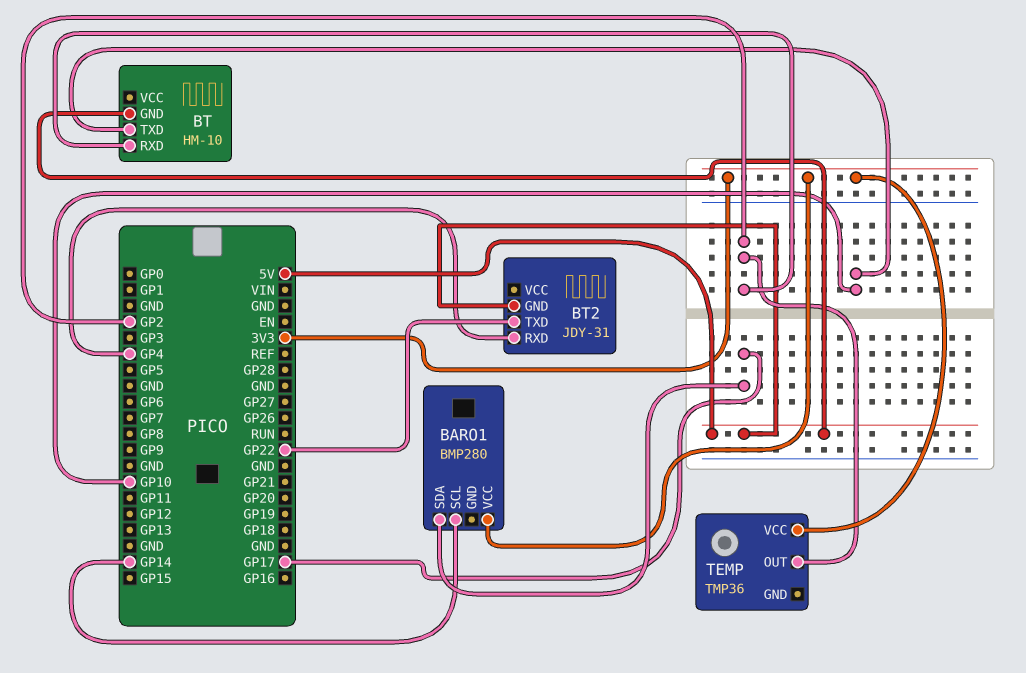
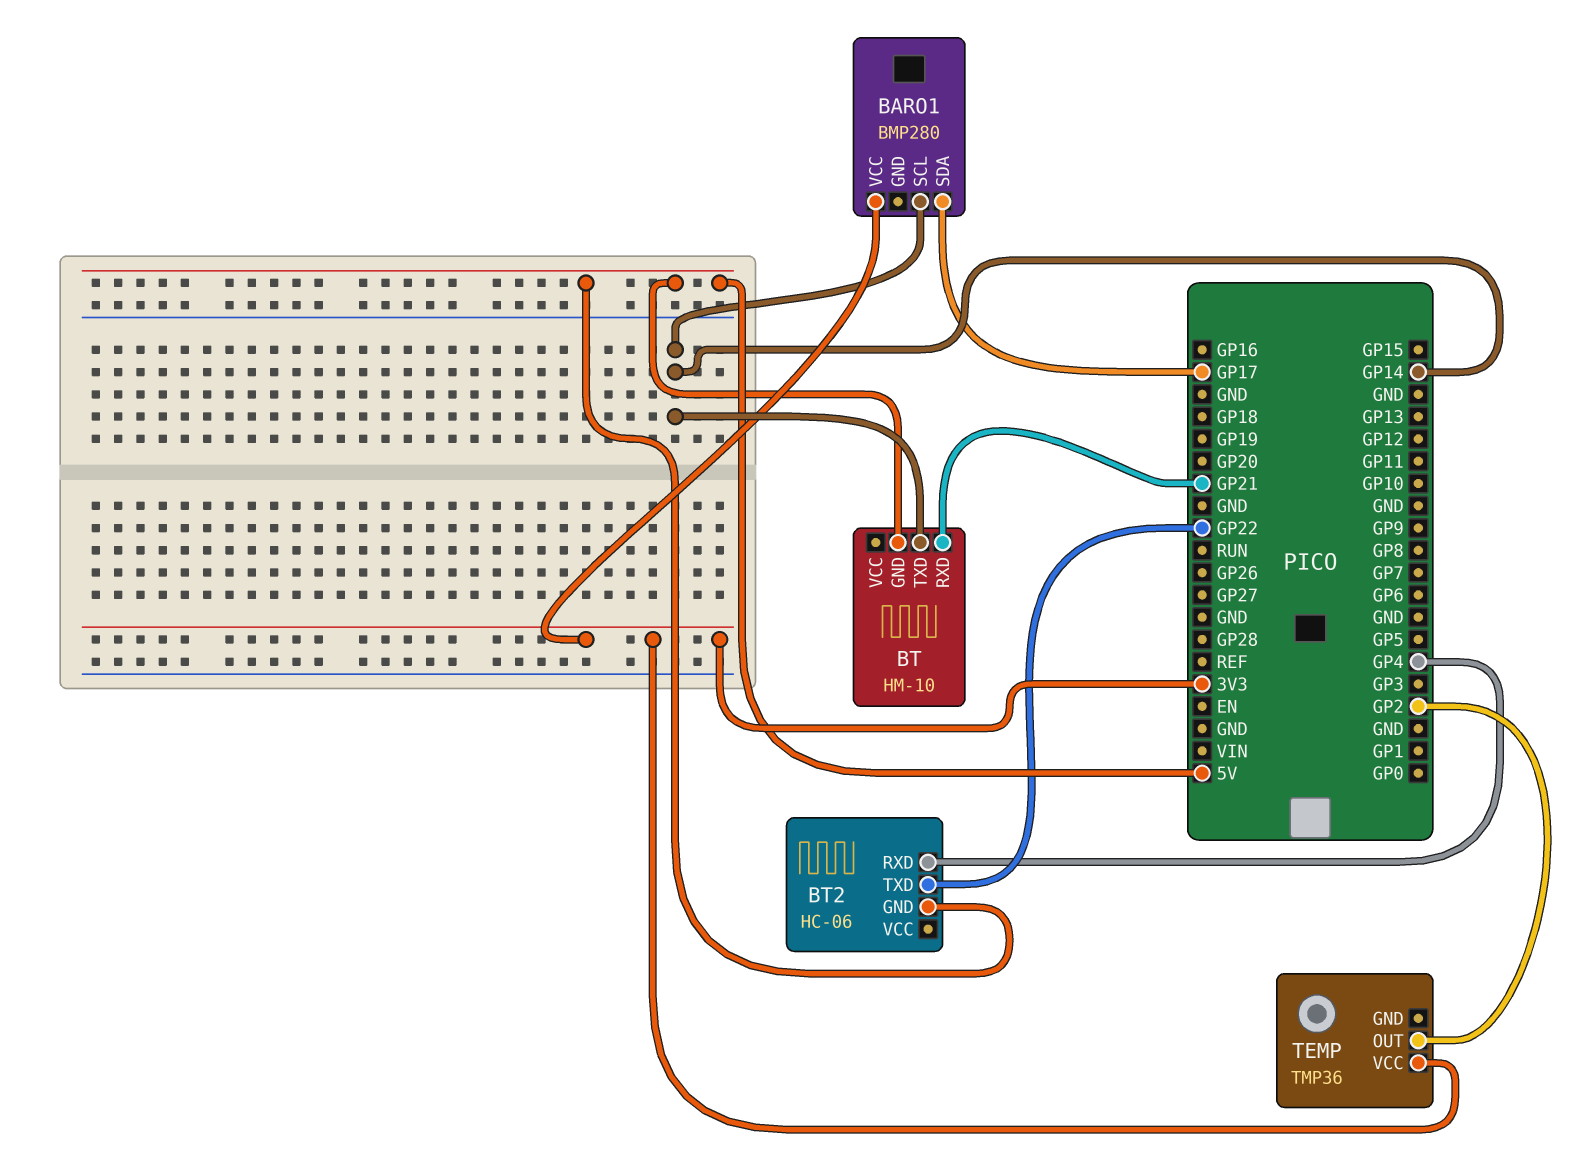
BT pin RXD: GP2 -> GP21
BT pin TXD: GP10 -> GP14
BT2: JDY-31 -> HC-06

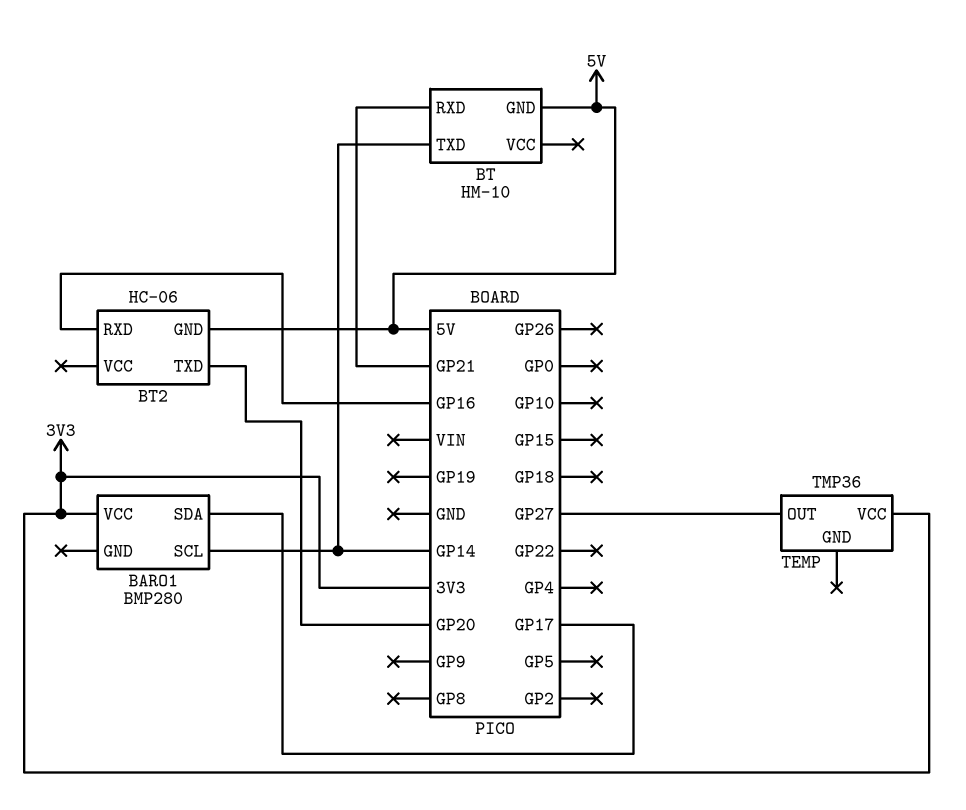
BT2 pin RXD: GP4 -> GP16
BT2 pin TXD: GP22 -> GP20
TEMP pin OUT: GP2 -> GP27

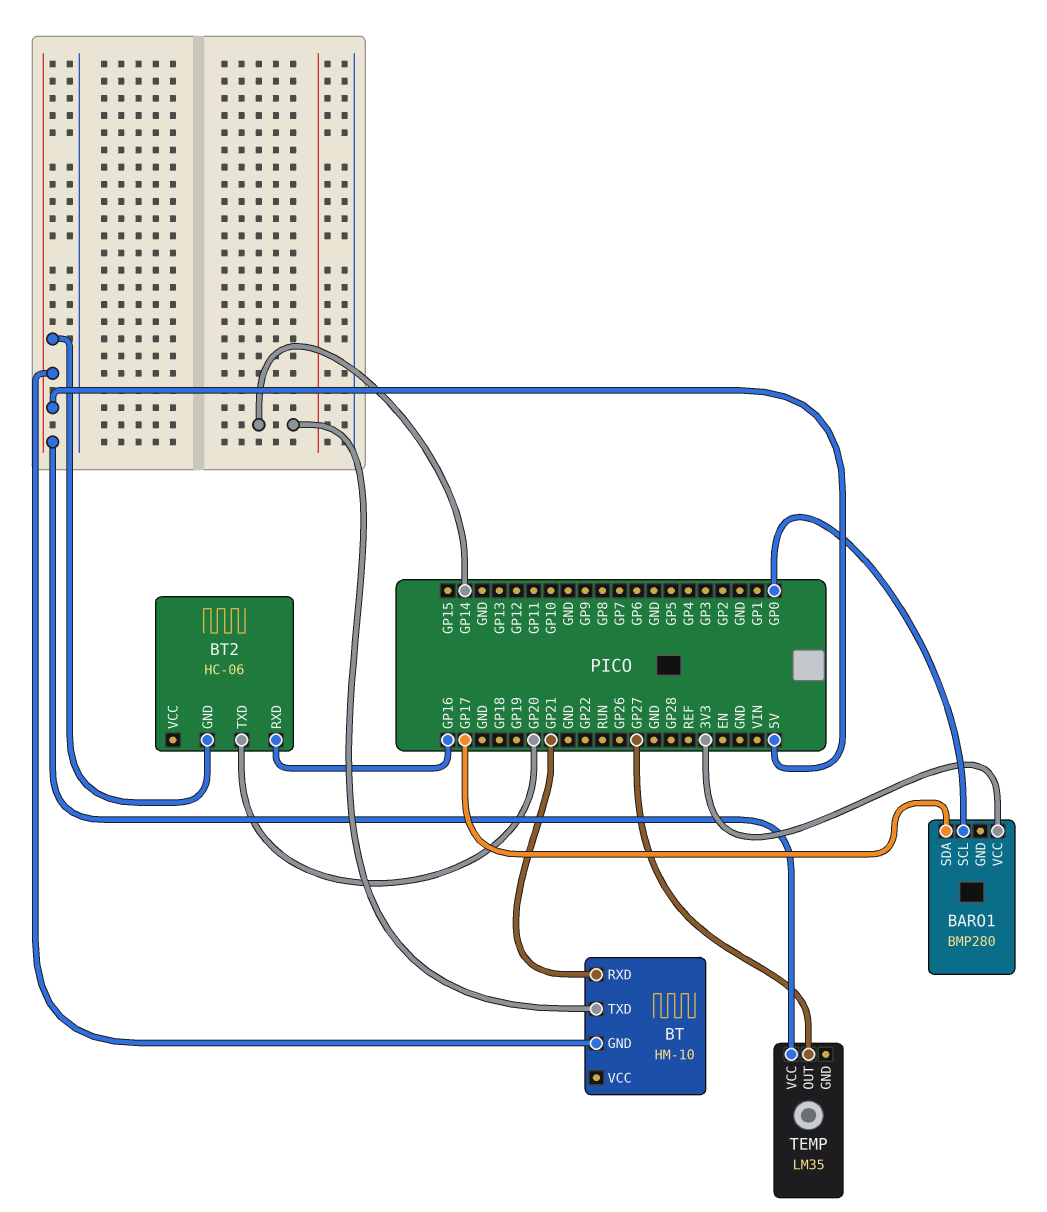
BARO1 pin SCL: GP14 -> GP0
TEMP: TMP36 -> LM35
TEMP pin VCC: 3V3 -> 5V

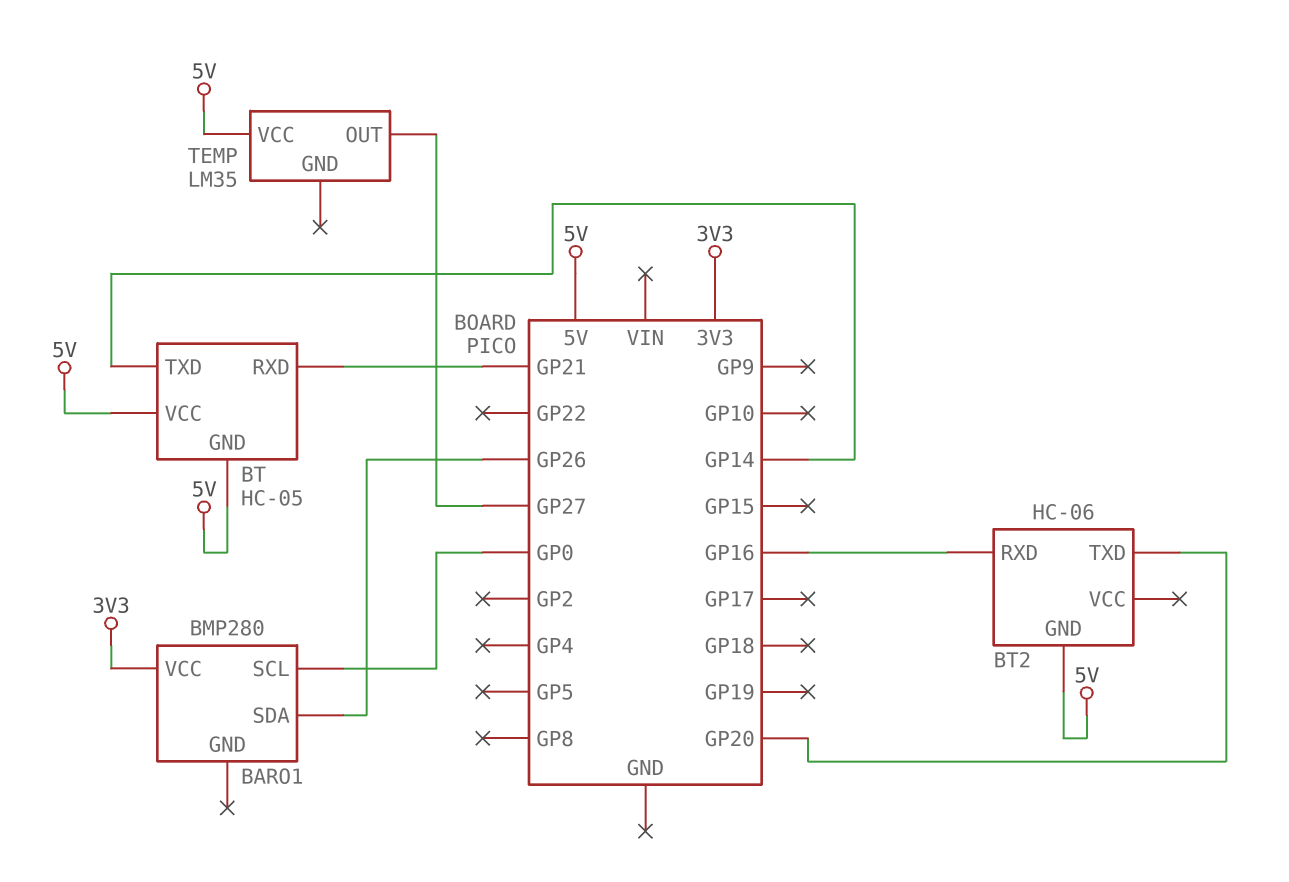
BARO1 pin SDA: GP17 -> GP26
BT: HM-10 -> HC-05
BT pin VCC: none -> 5V

